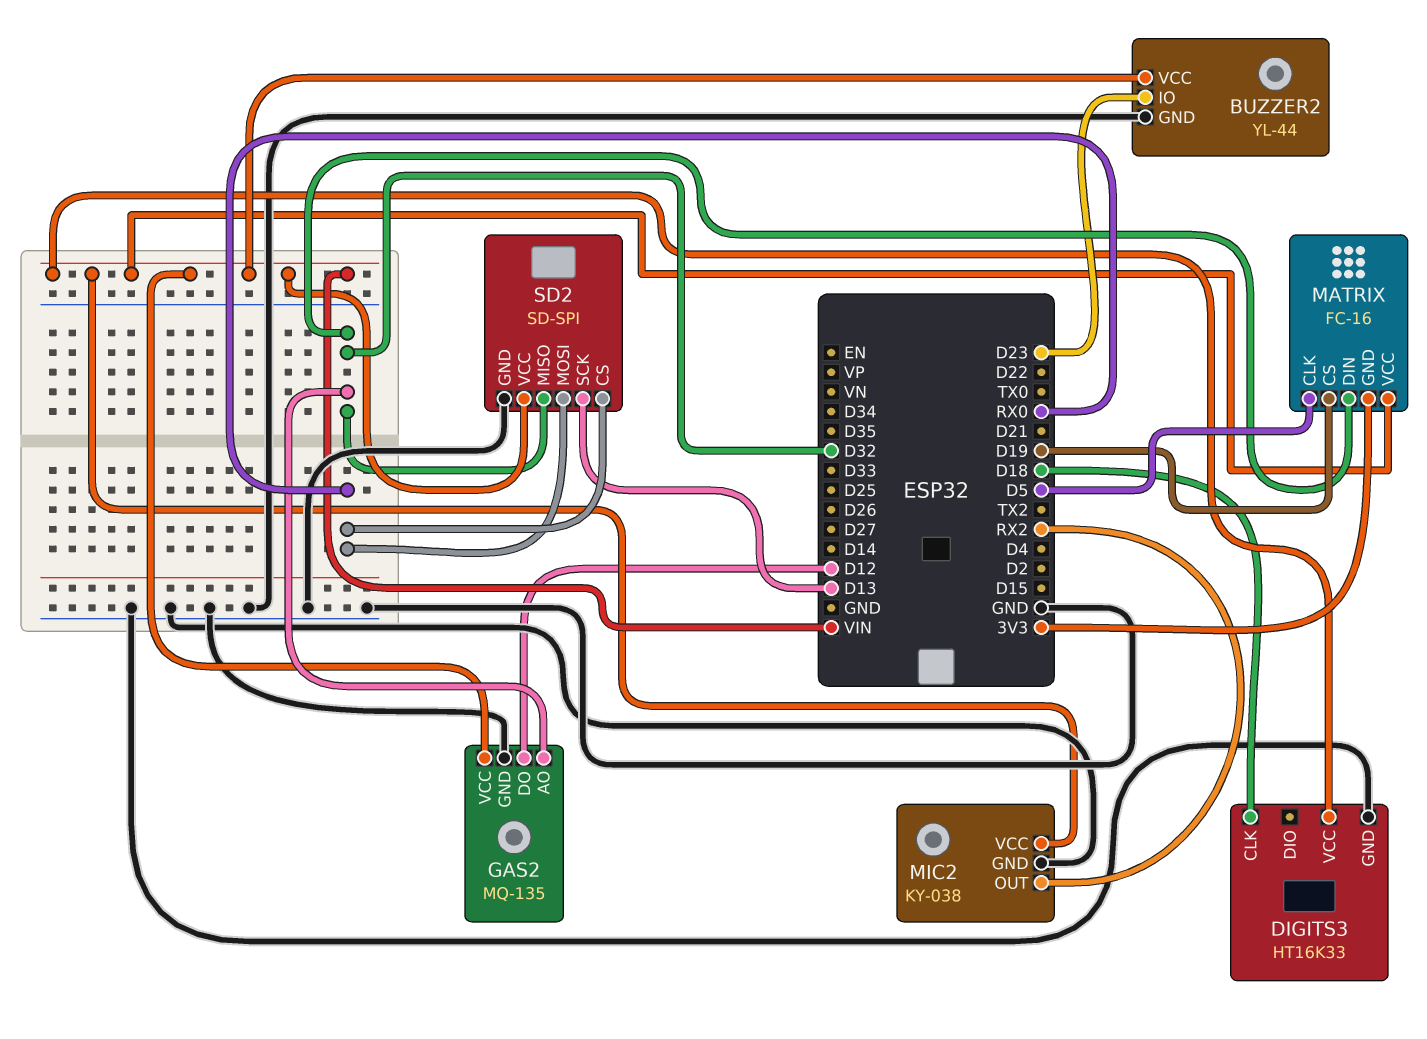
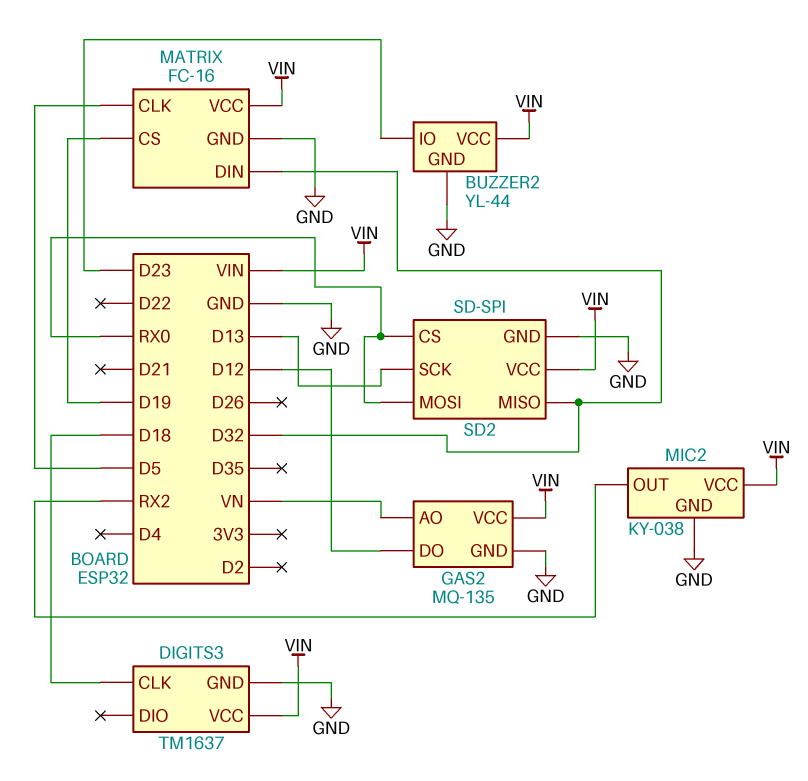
DIGITS3: HT16K33 -> TM1637
GAS2 pin AO: D32 -> VN
MATRIX pin GND: 3V3 -> GND

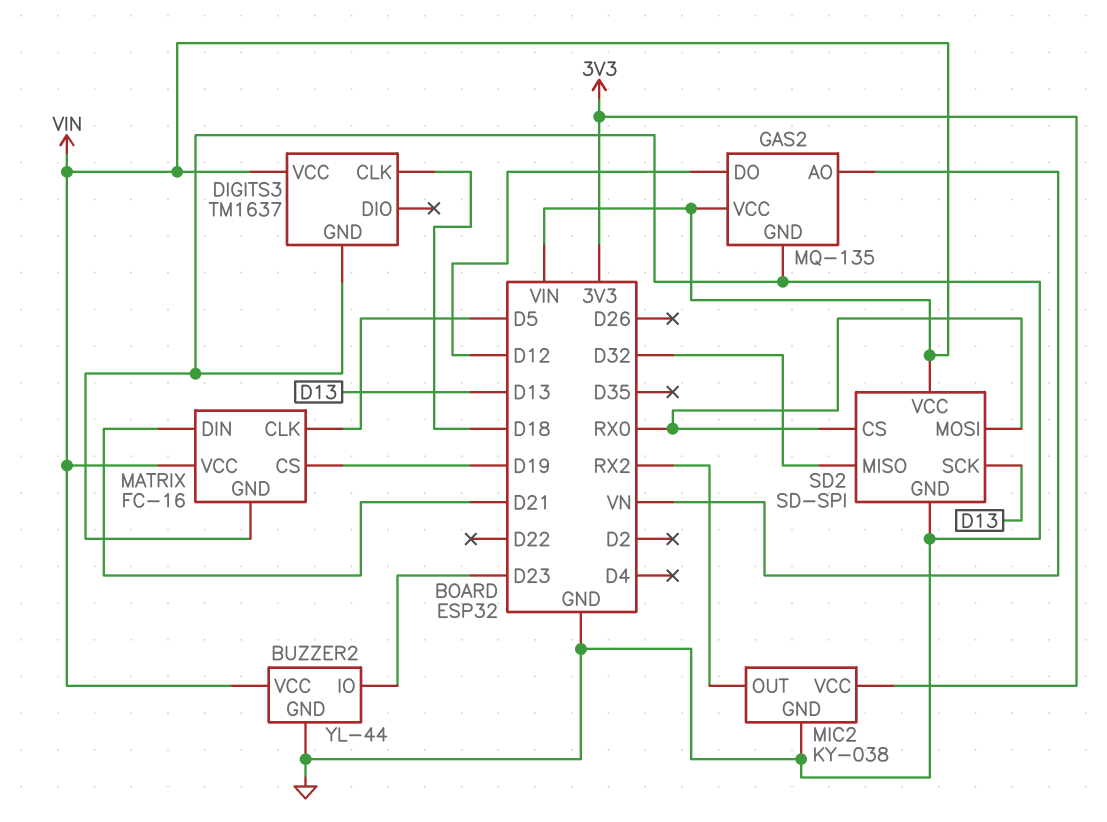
MATRIX pin DIN: D32 -> D21
MIC2 pin VCC: VIN -> 3V3

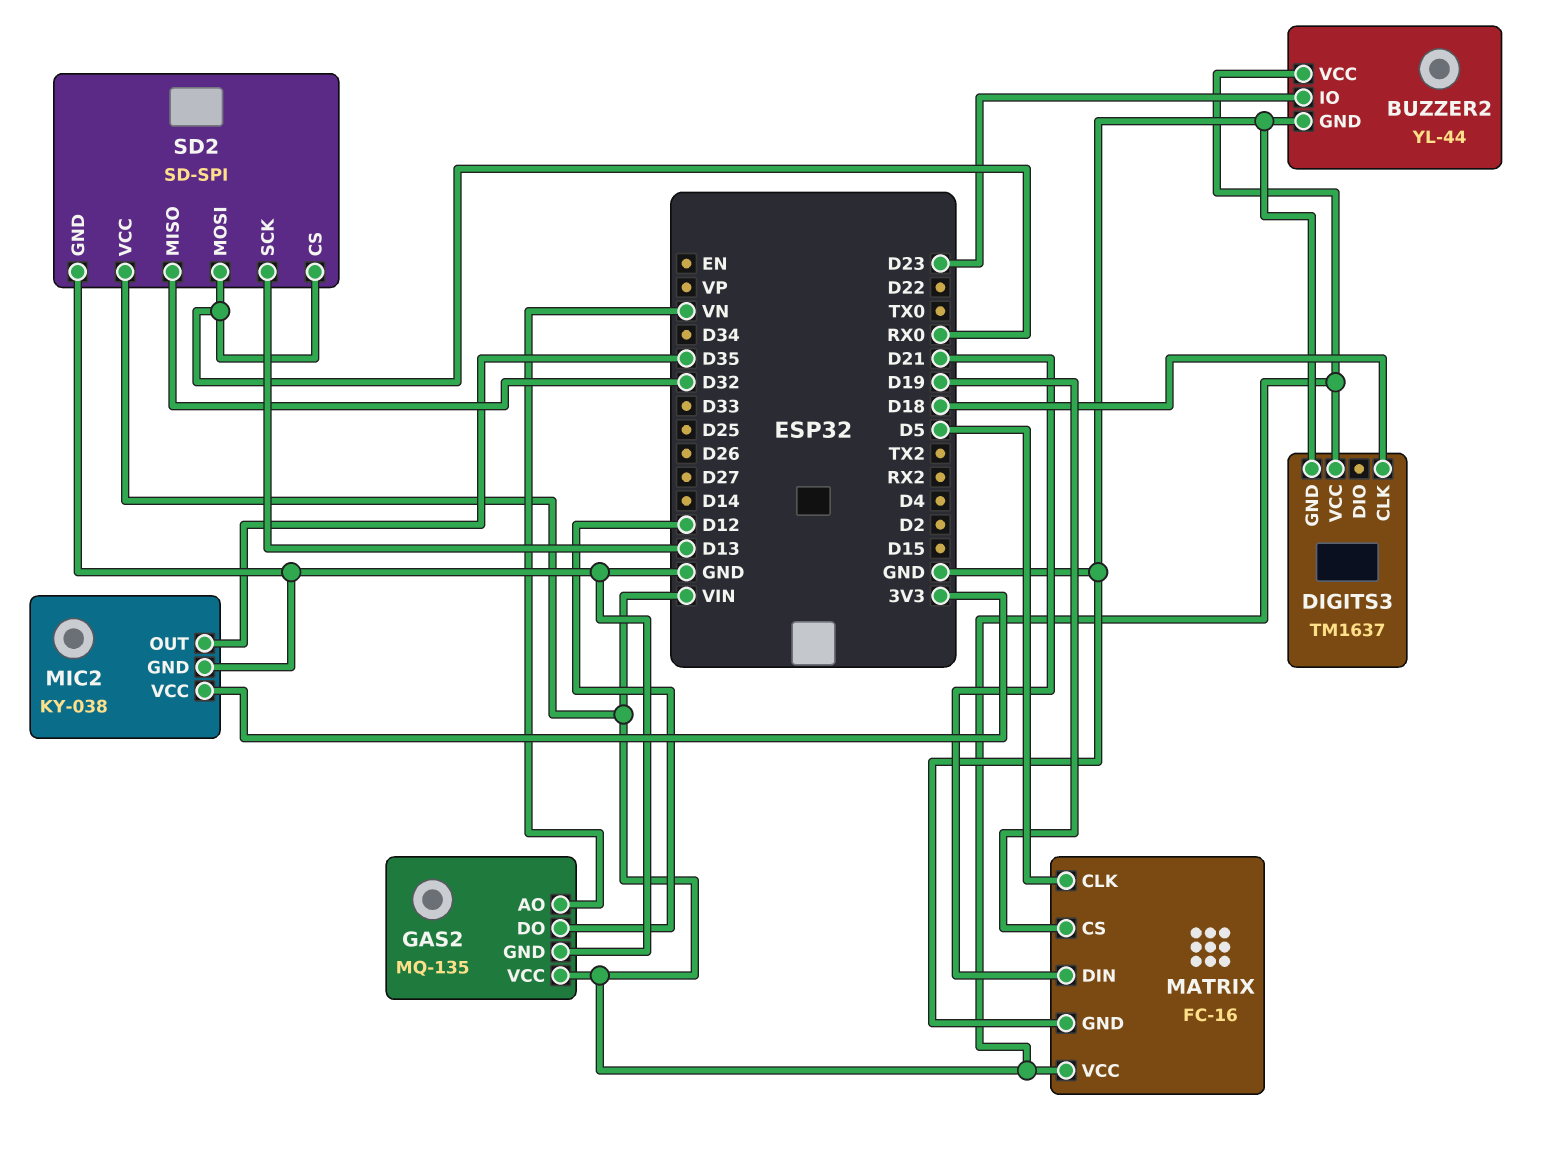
MIC2 pin OUT: RX2 -> D35

